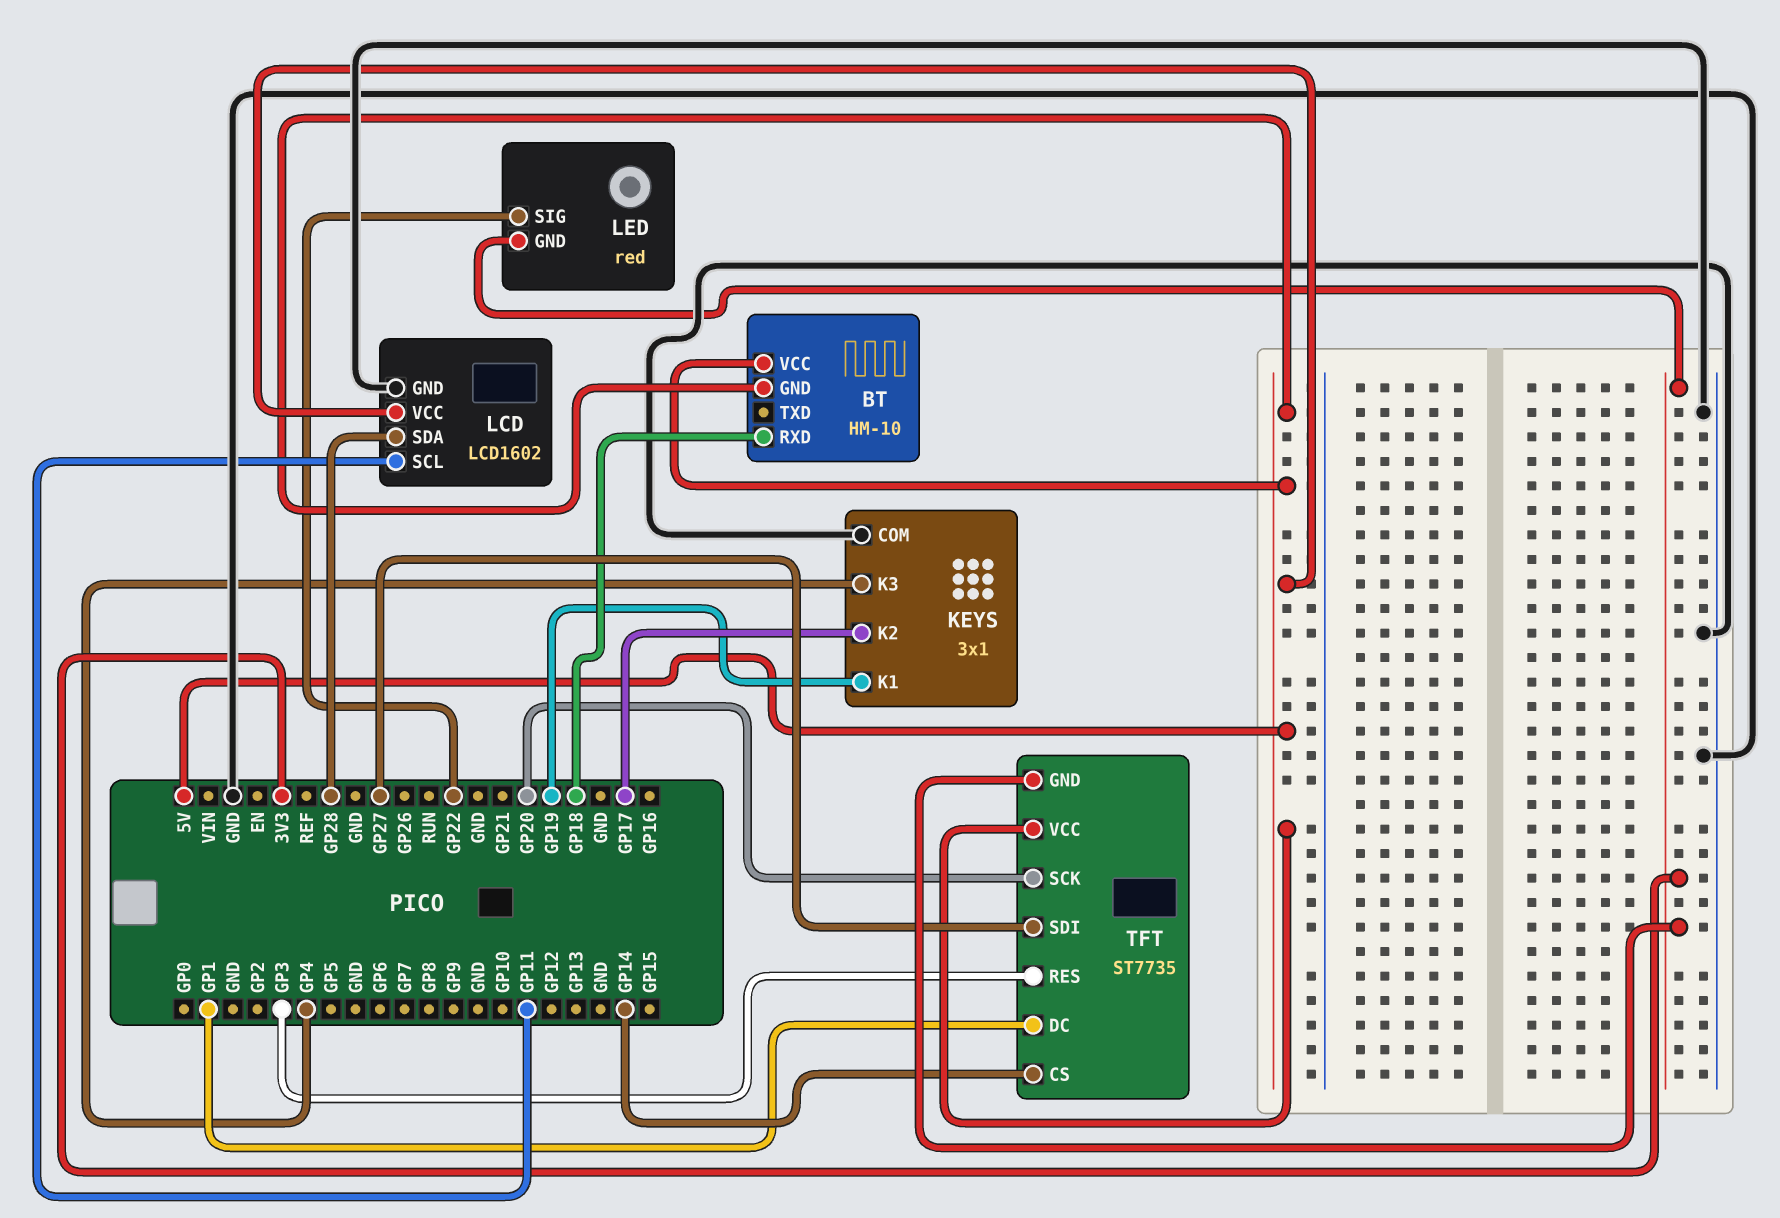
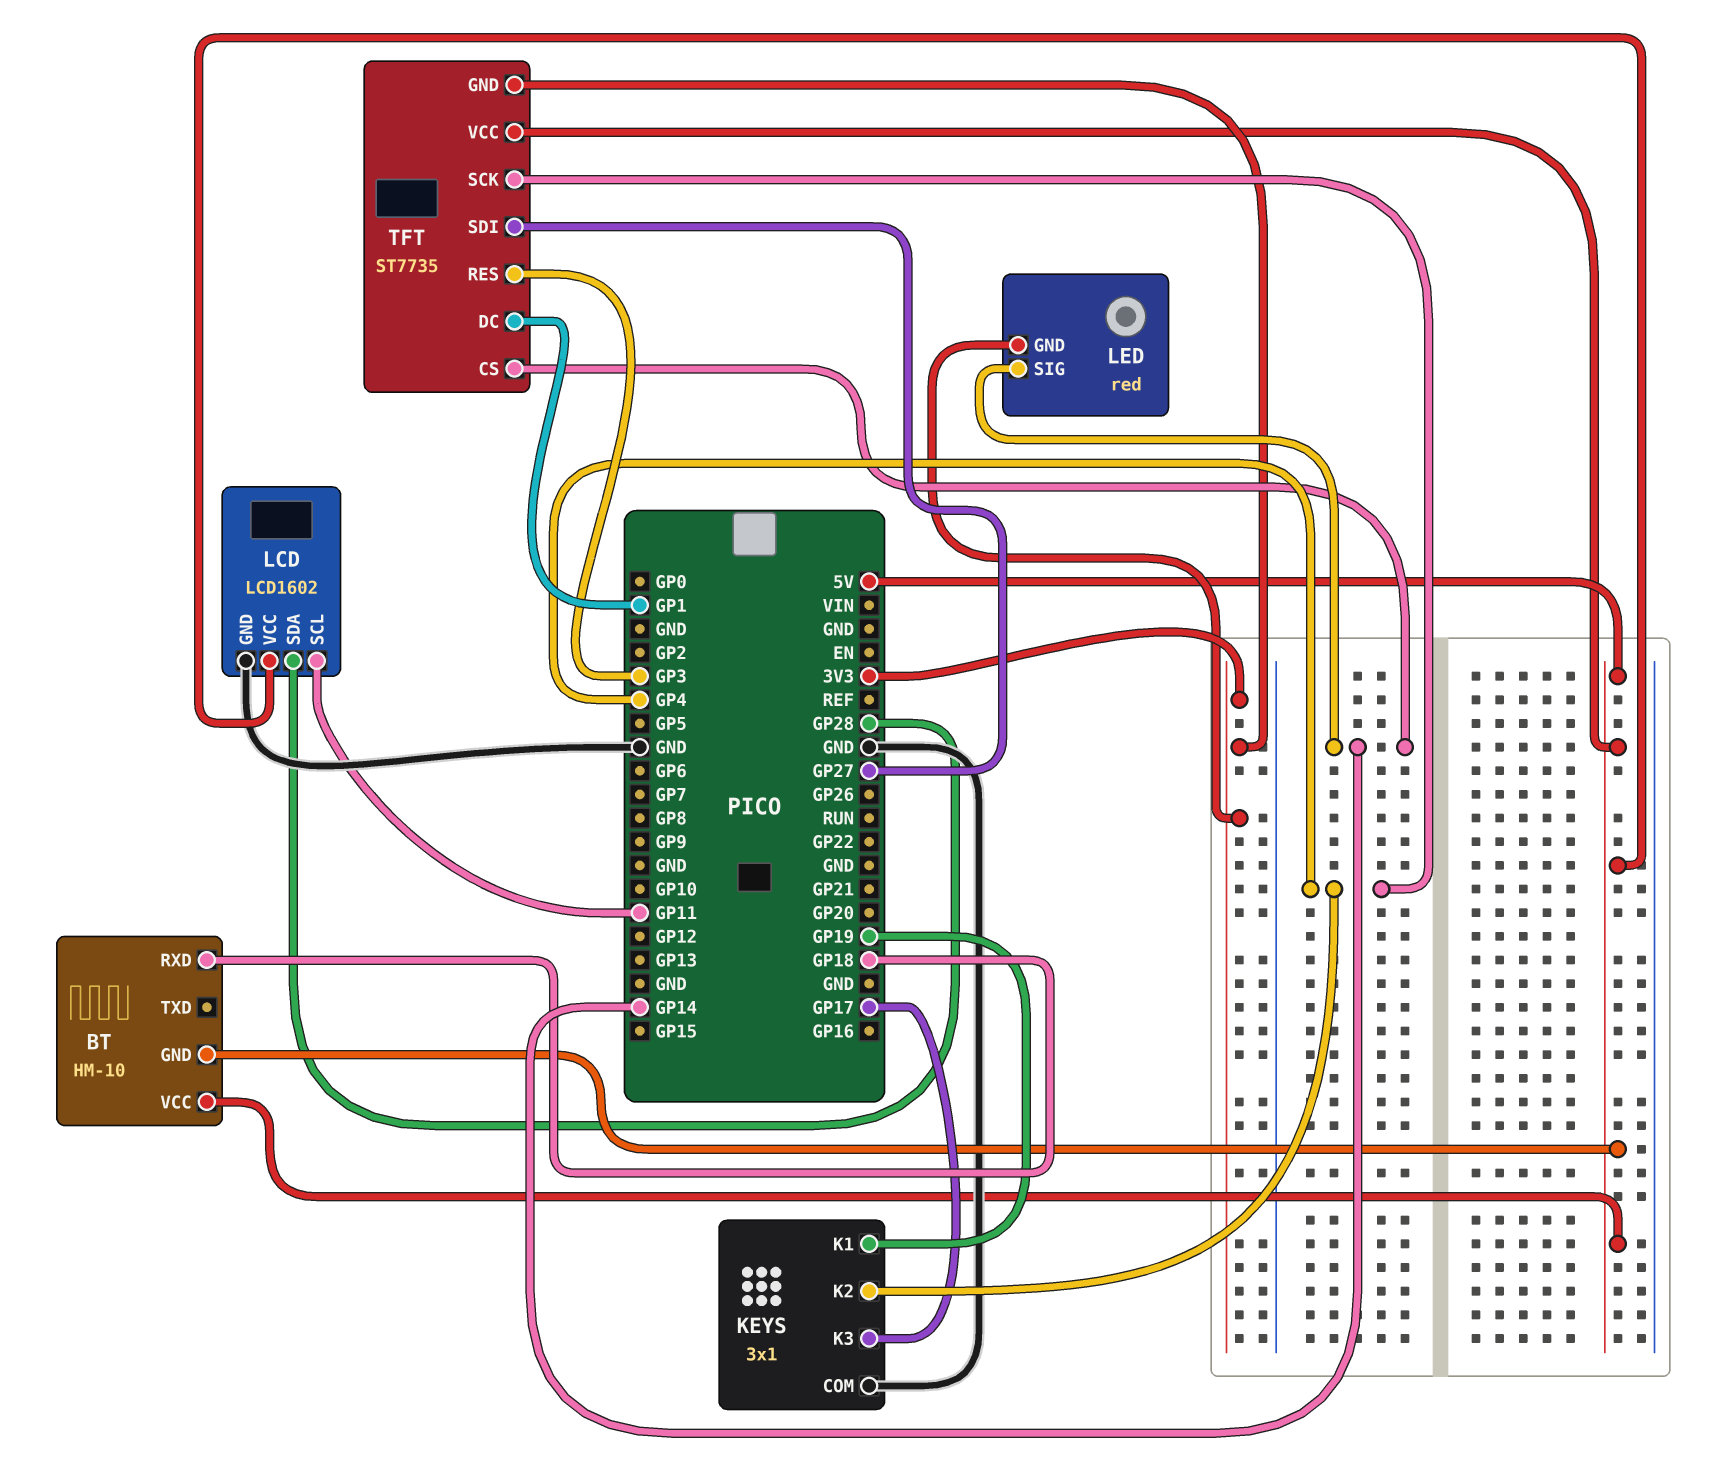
KEYS pin K2: GP17 -> GP4
KEYS pin K3: GP4 -> GP17
LED pin SIG: GP22 -> GP14
TFT pin SCK: GP20 -> GP4

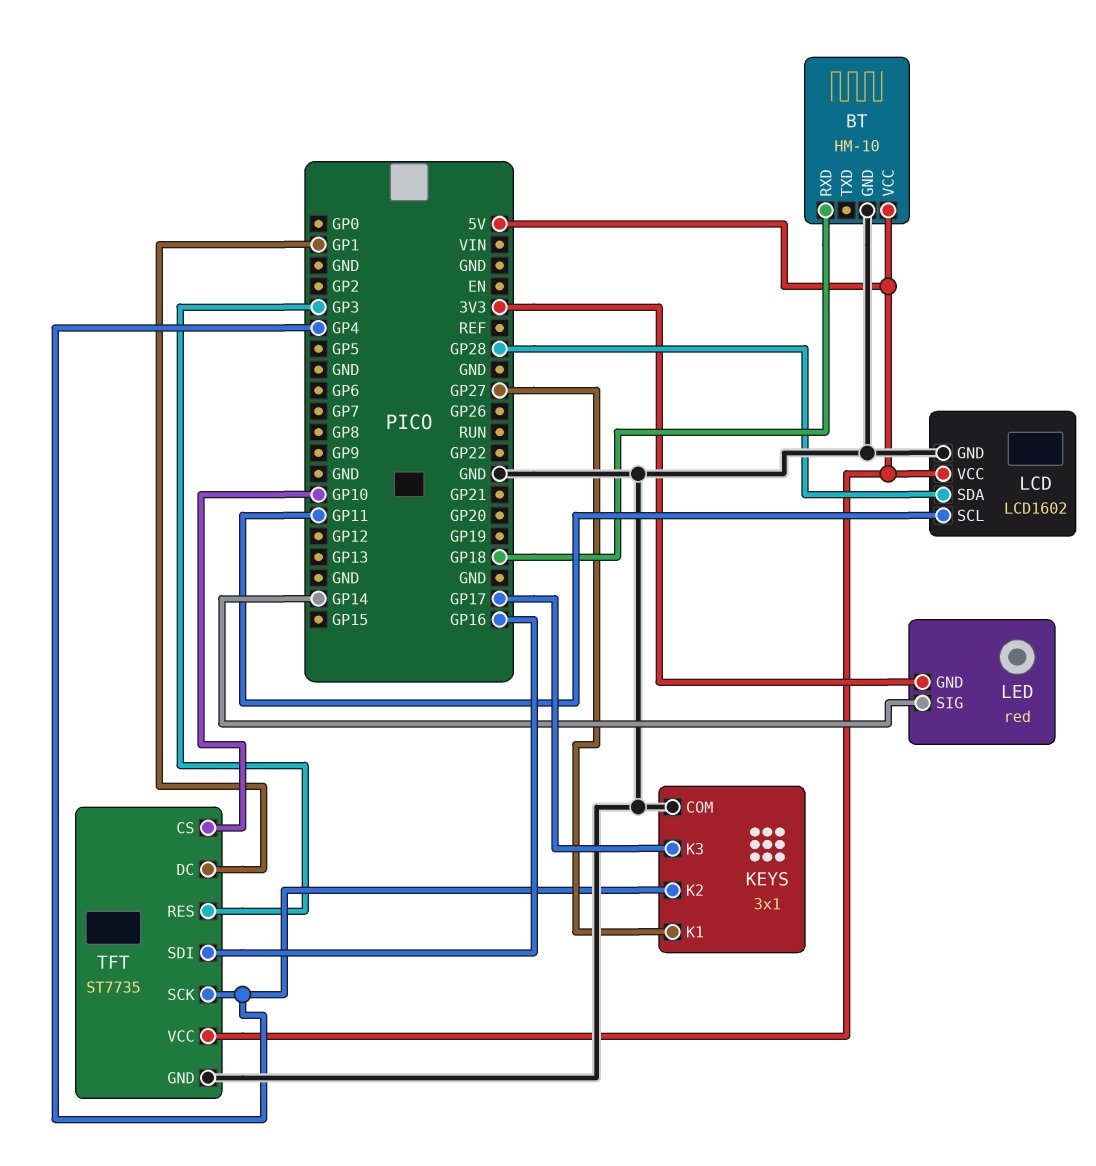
BT pin GND: 5V -> GND
KEYS pin K1: GP19 -> GP27
TFT pin CS: GP14 -> GP10
TFT pin GND: 3V3 -> GND
TFT pin SDI: GP27 -> GP16

